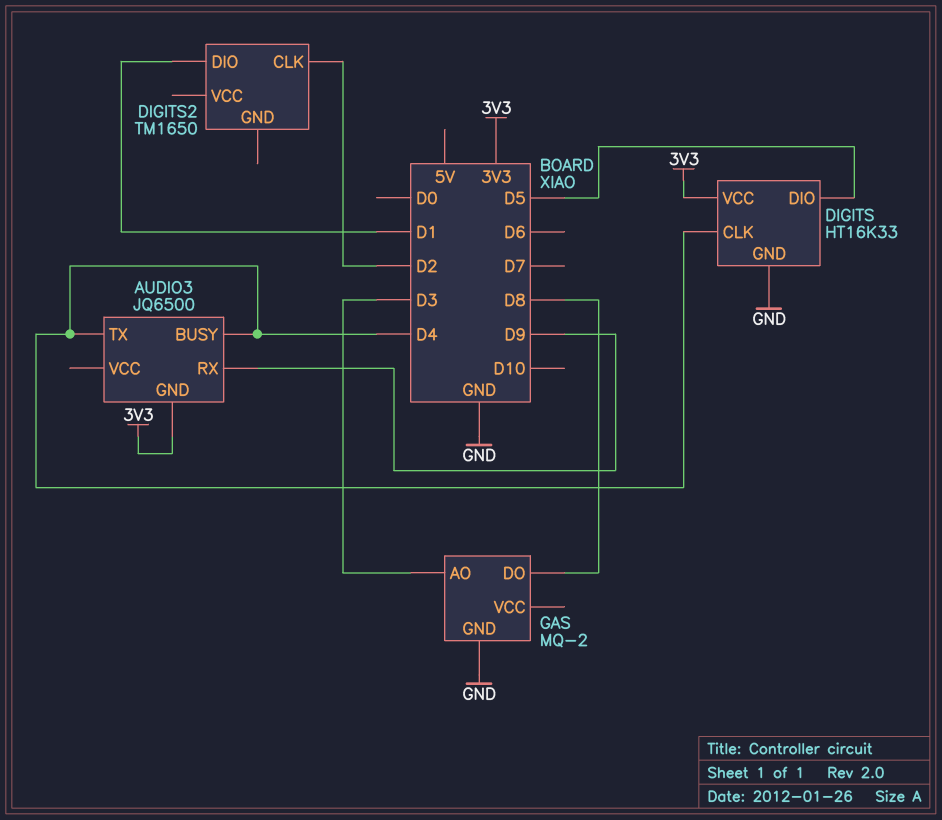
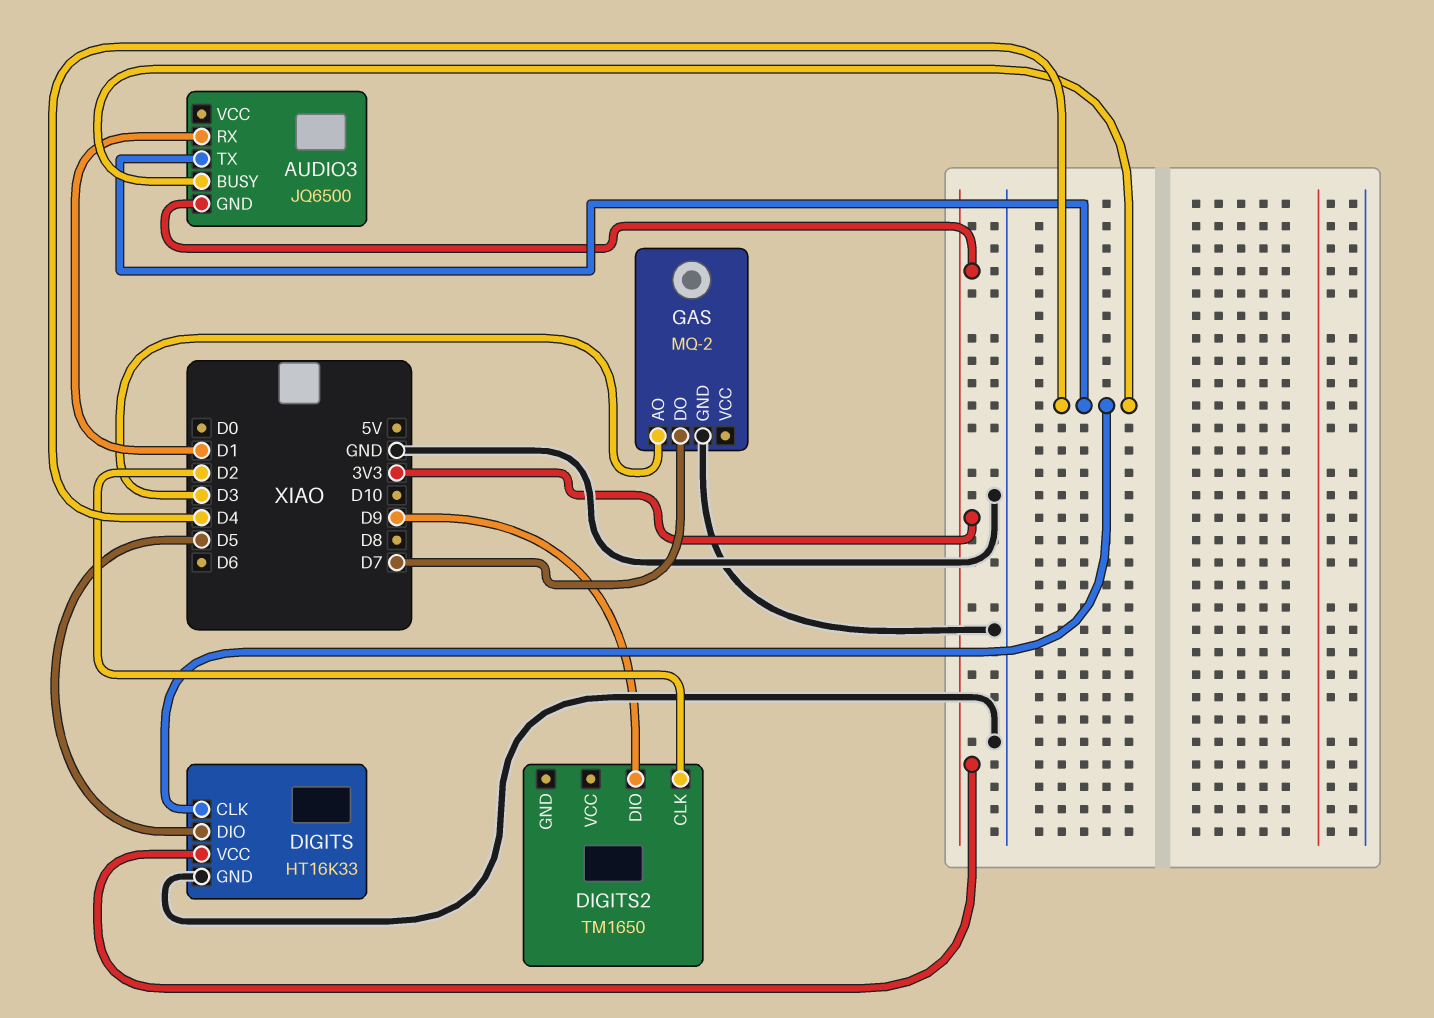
AUDIO3 pin RX: D9 -> D1
DIGITS2 pin DIO: D1 -> D9
GAS pin DO: D8 -> D7

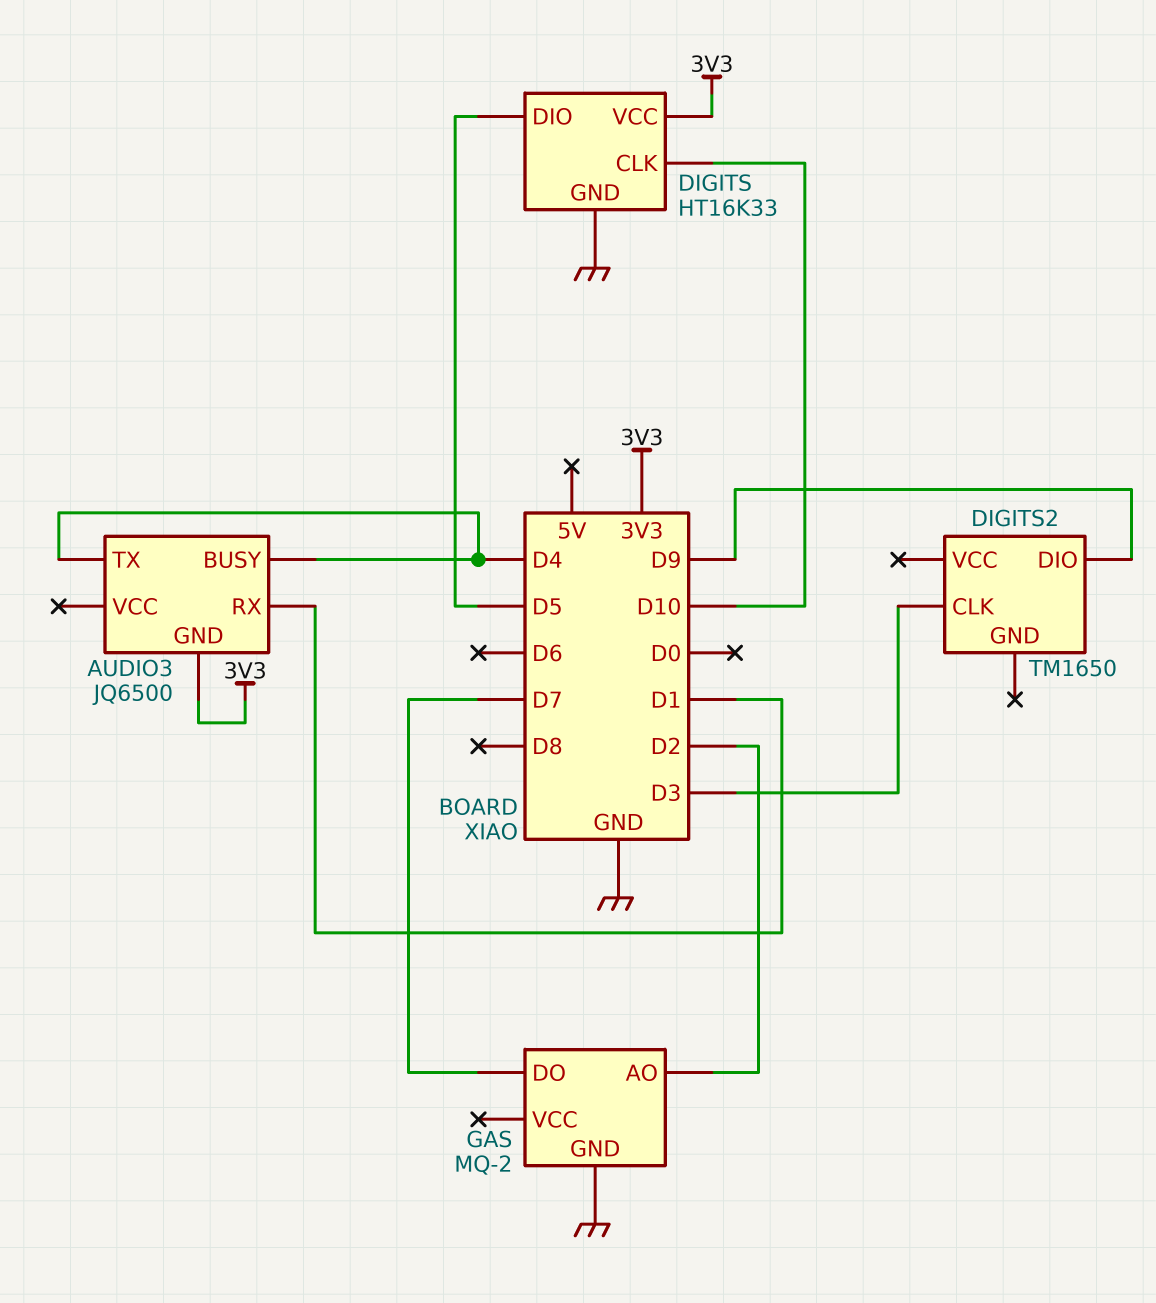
DIGITS pin CLK: D4 -> D10
DIGITS2 pin CLK: D2 -> D3
GAS pin AO: D3 -> D2

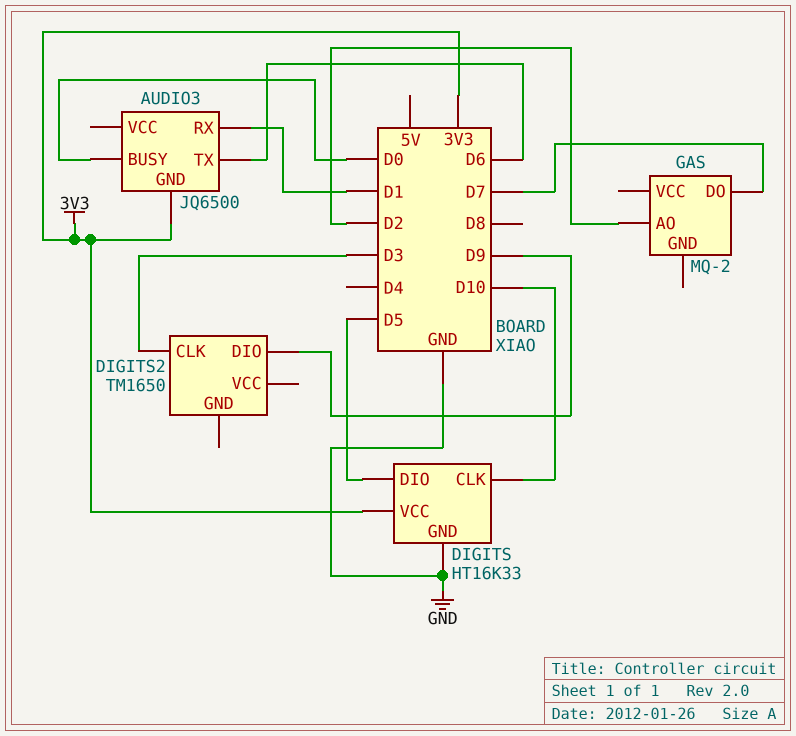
AUDIO3 pin BUSY: D4 -> D0
AUDIO3 pin TX: D4 -> D6
GAS pin GND: GND -> none

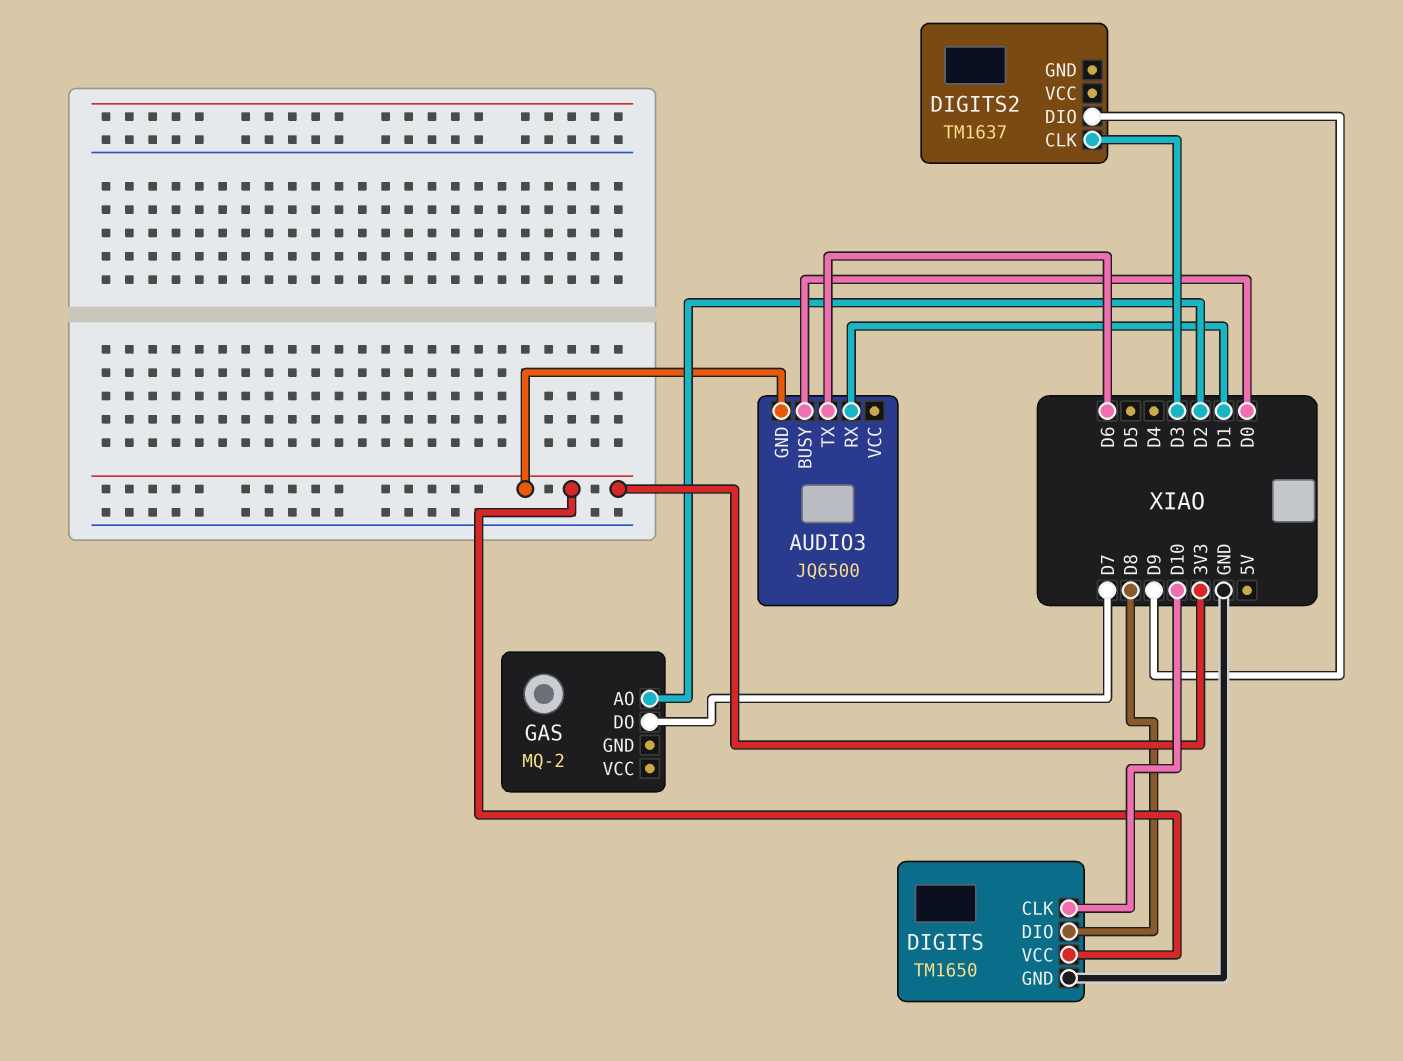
DIGITS: HT16K33 -> TM1650
DIGITS pin DIO: D5 -> D8
DIGITS2: TM1650 -> TM1637

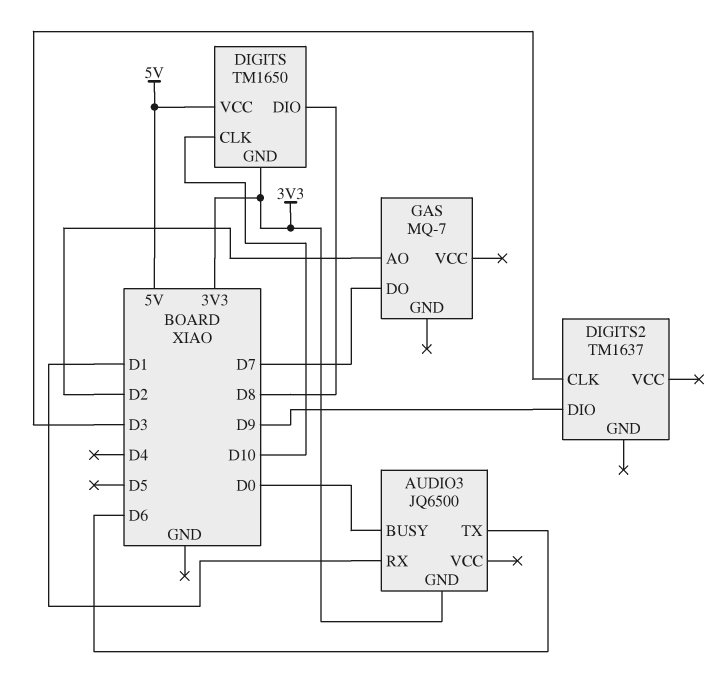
DIGITS pin GND: GND -> 3V3
DIGITS pin VCC: 3V3 -> 5V
GAS: MQ-2 -> MQ-7

